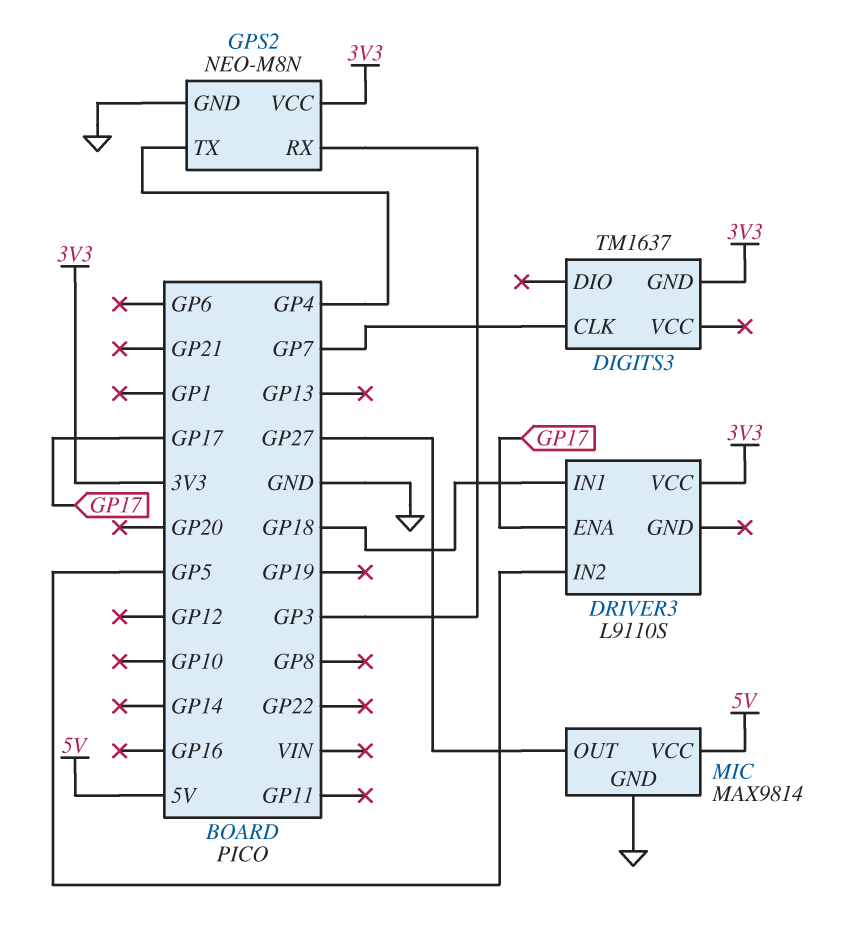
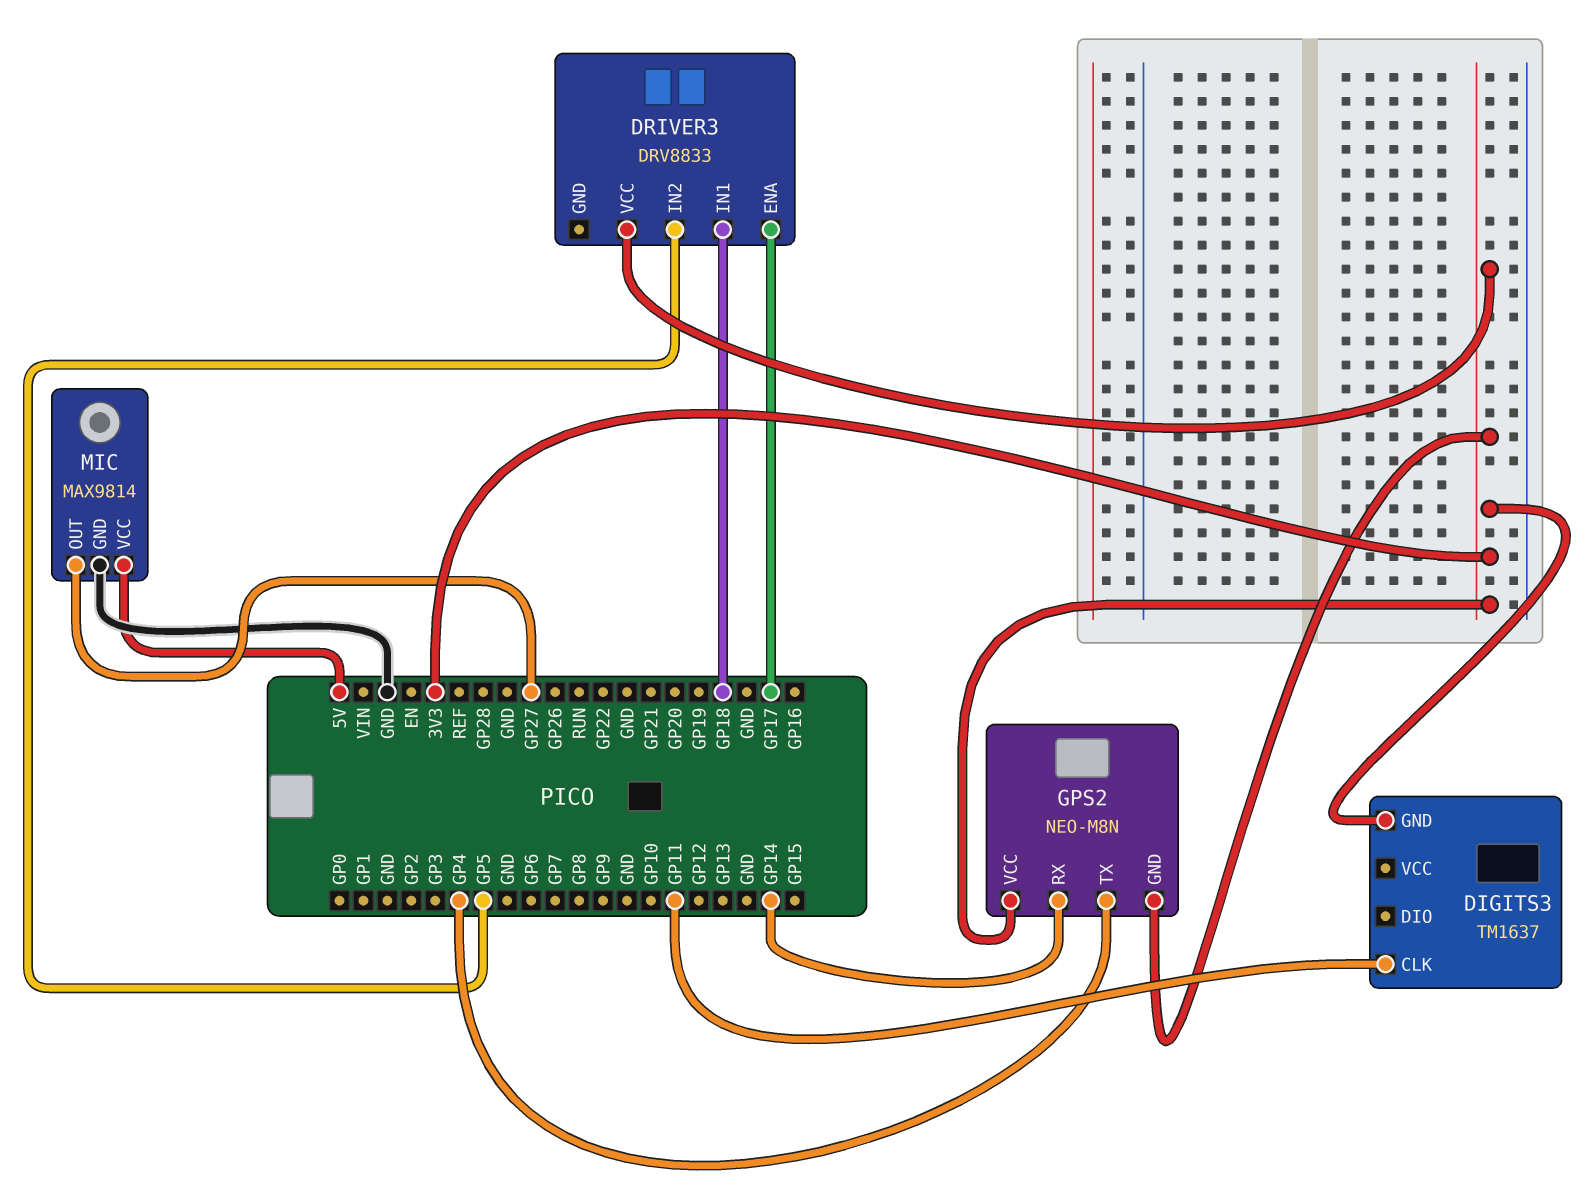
DIGITS3 pin CLK: GP7 -> GP11
DRIVER3: L9110S -> DRV8833
GPS2 pin GND: GND -> 3V3
GPS2 pin RX: GP3 -> GP14

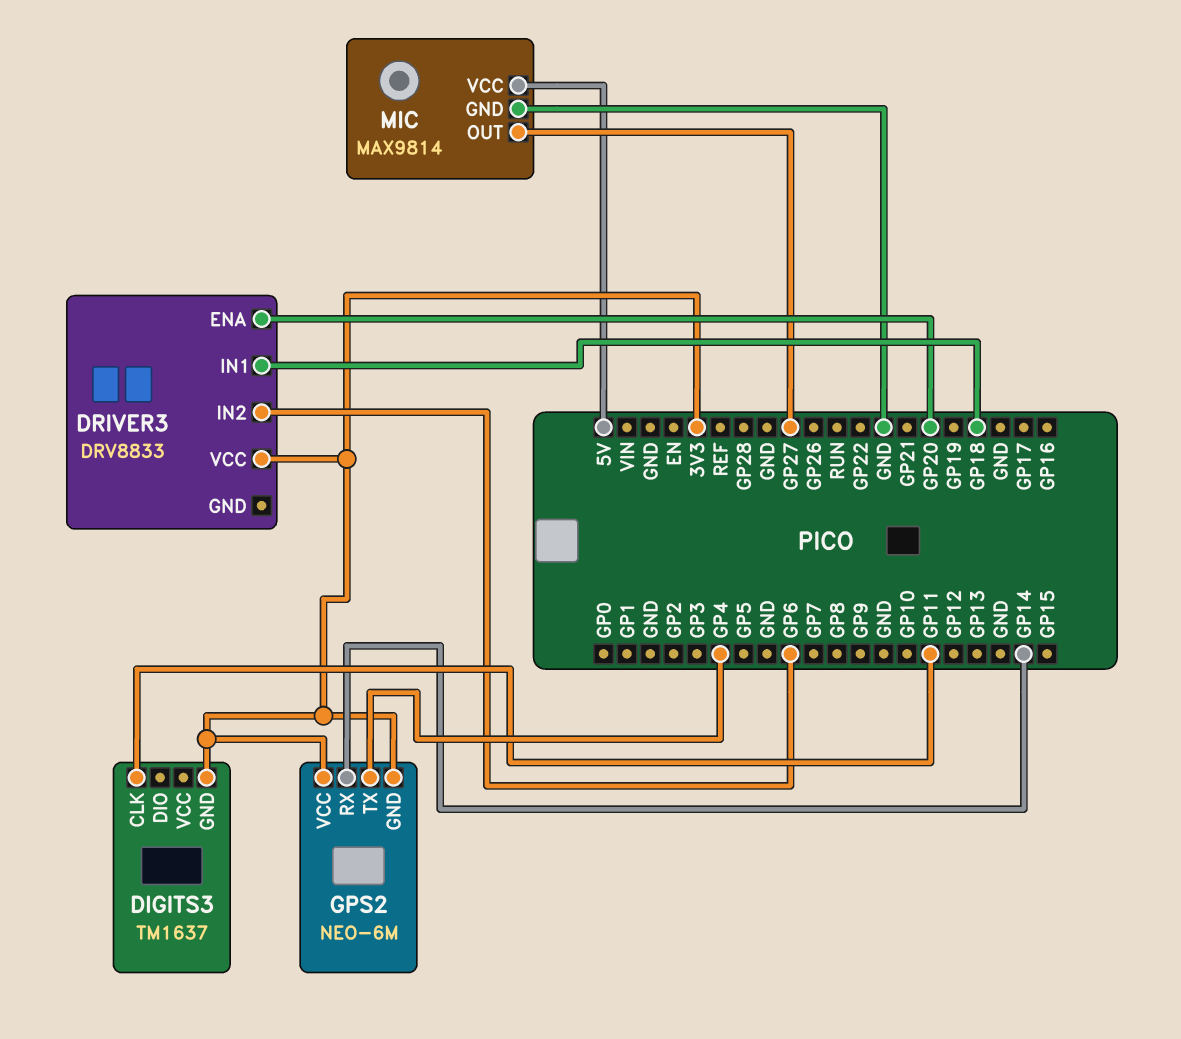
DRIVER3 pin ENA: GP17 -> GP20
DRIVER3 pin IN2: GP5 -> GP6
GPS2: NEO-M8N -> NEO-6M

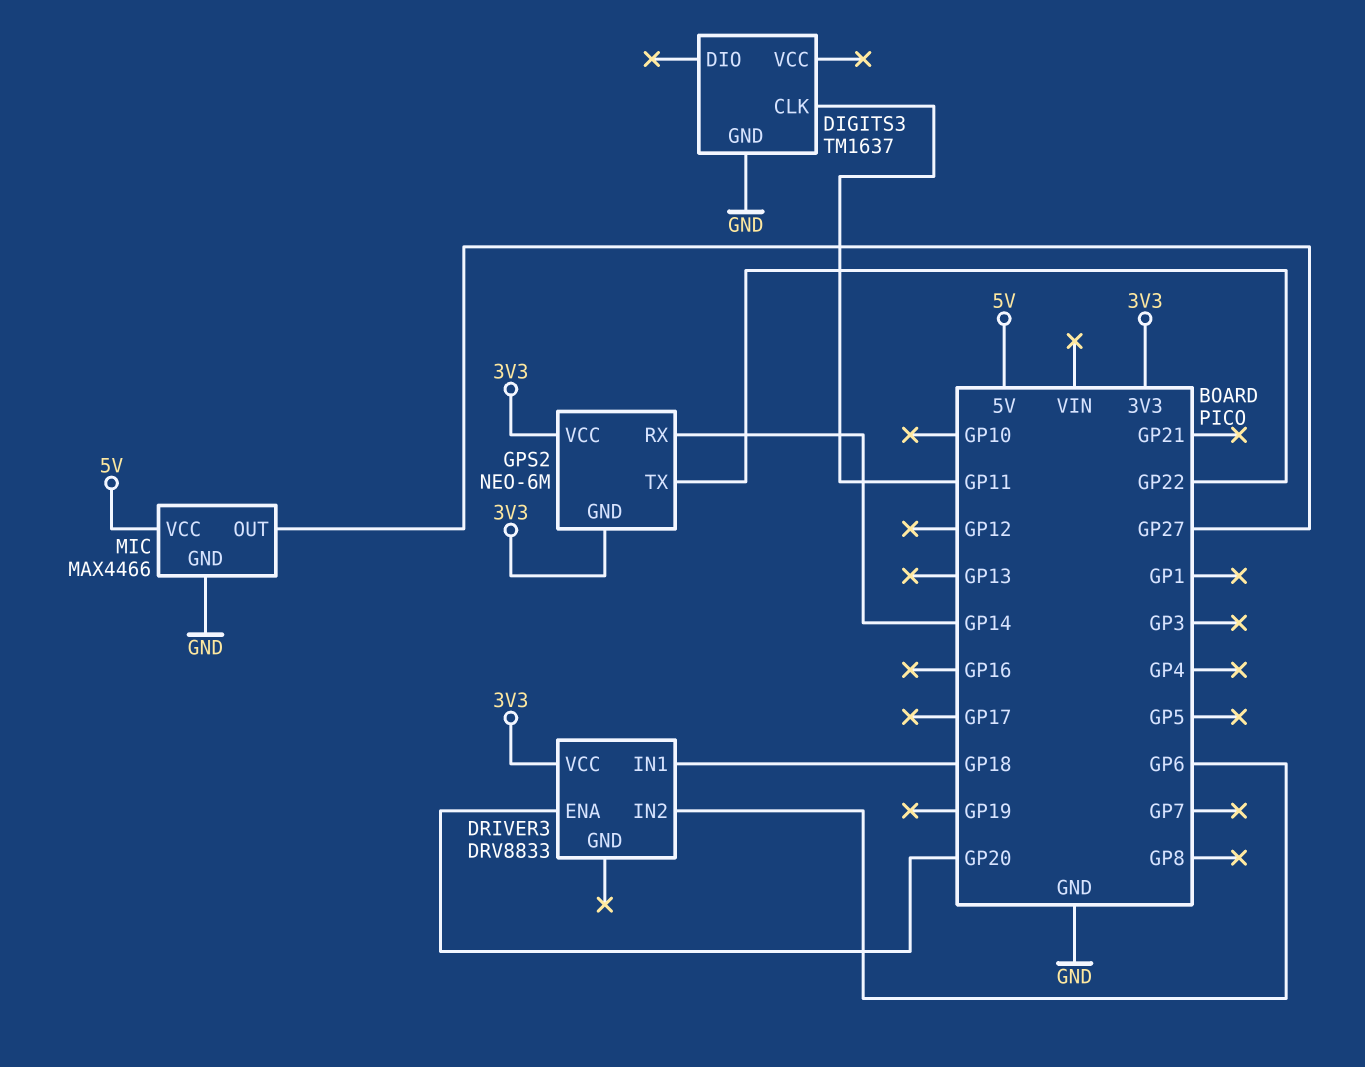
DIGITS3 pin GND: 3V3 -> GND
GPS2 pin TX: GP4 -> GP22
MIC: MAX9814 -> MAX4466

